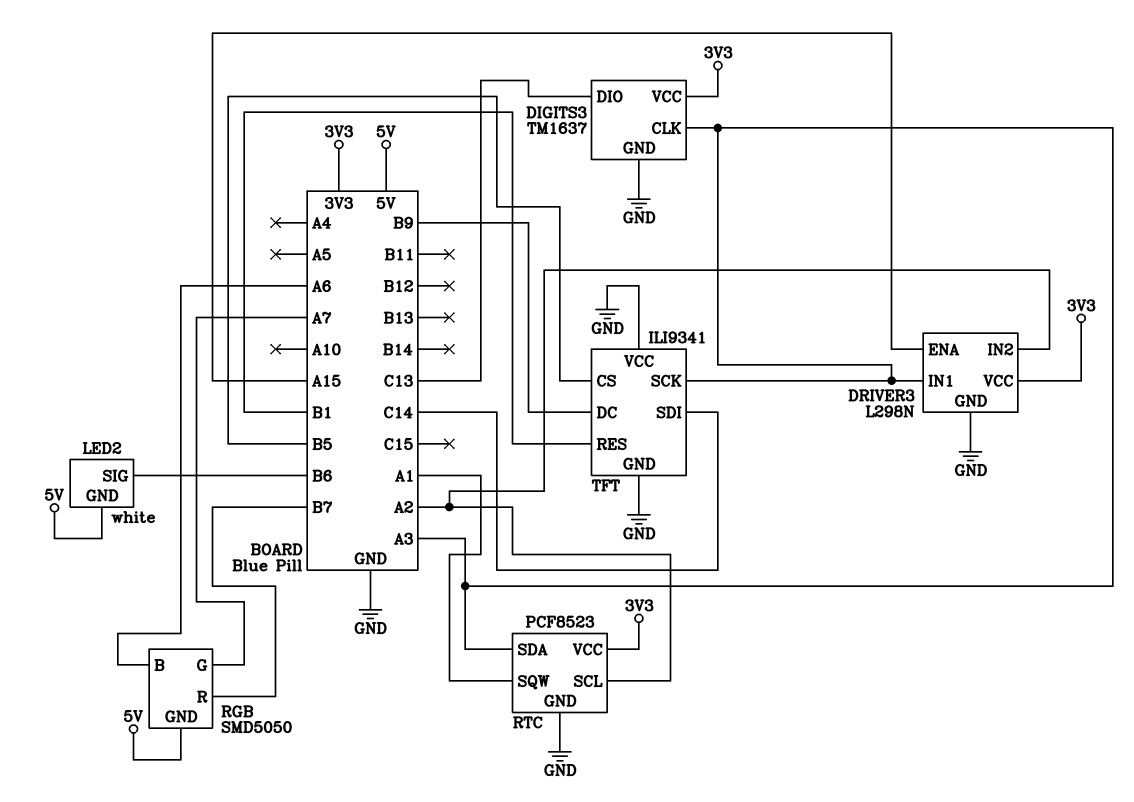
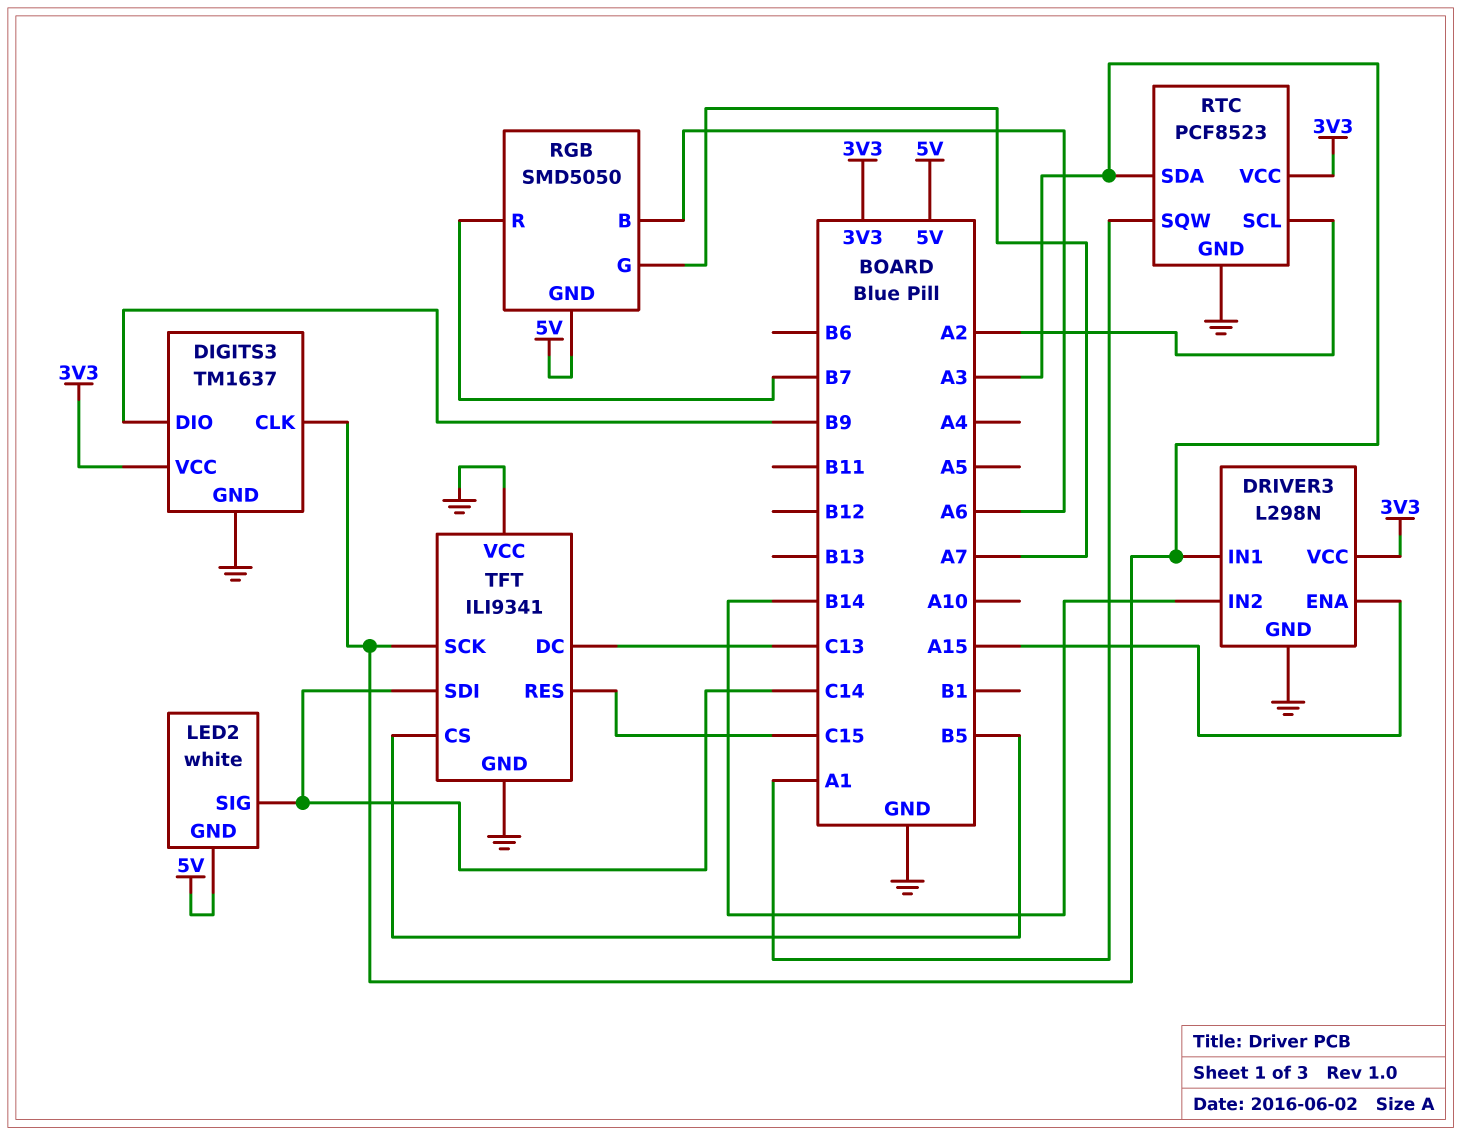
DIGITS3 pin DIO: C13 -> B9
DRIVER3 pin IN2: A2 -> B14
LED2 pin SIG: B6 -> C14
TFT pin DC: B9 -> C13
TFT pin RES: B1 -> C15

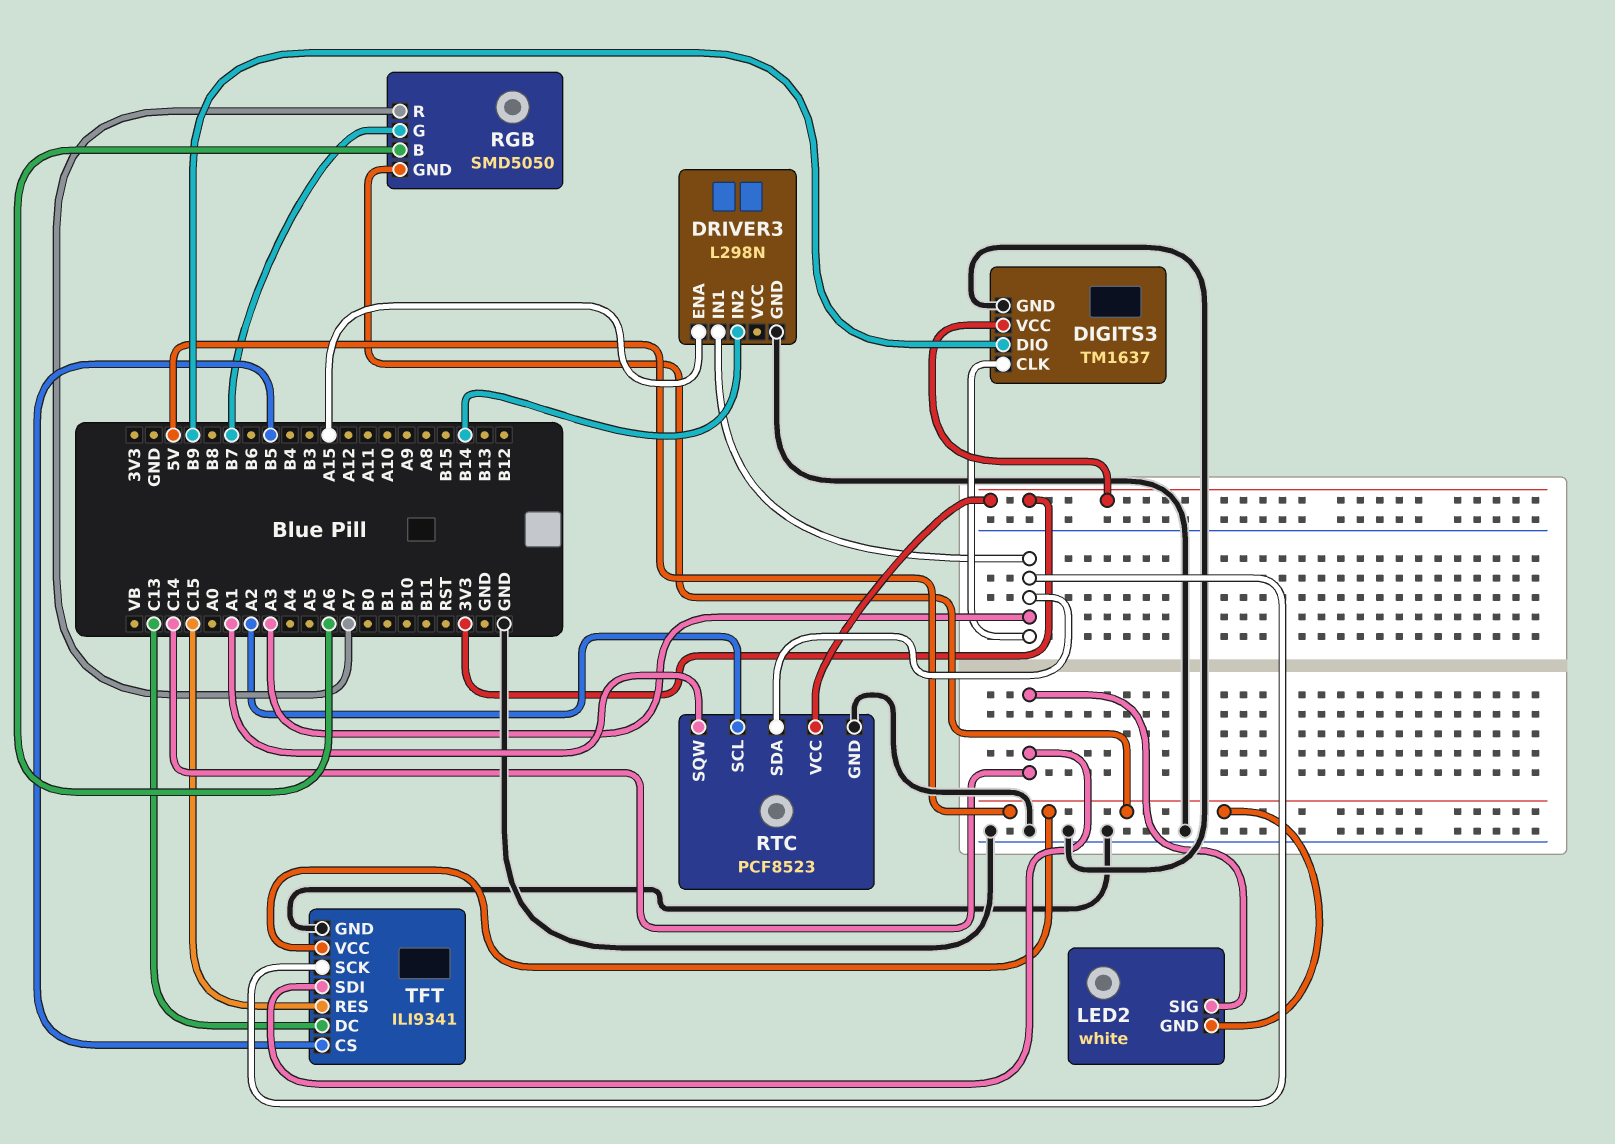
DRIVER3 pin VCC: 3V3 -> none
RGB pin G: A7 -> B7
RGB pin R: B7 -> A7
TFT pin VCC: GND -> 5V

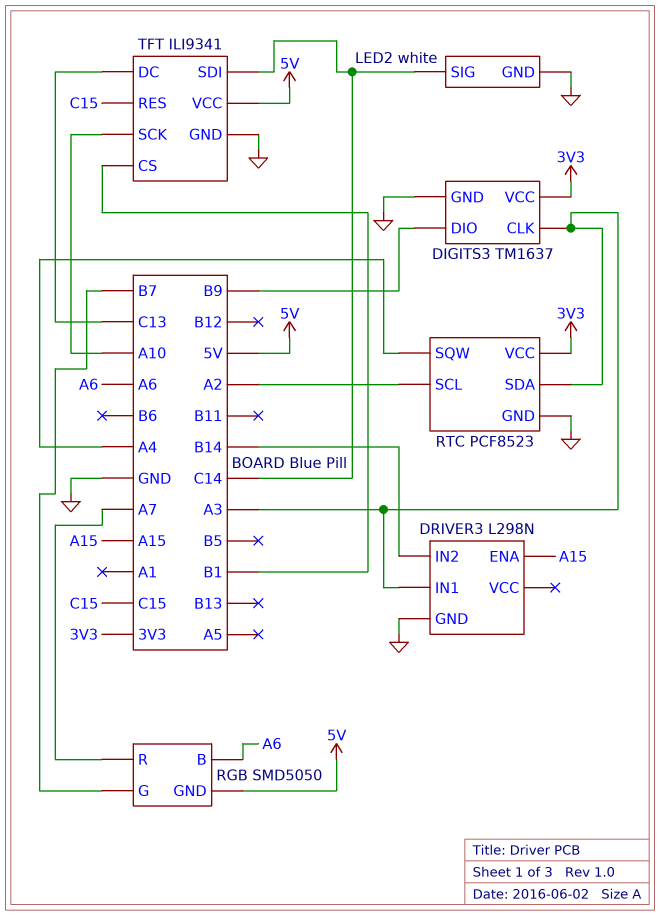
LED2 pin GND: 5V -> GND
RTC pin SQW: A1 -> A4
TFT pin CS: B5 -> B1
TFT pin SCK: A3 -> A10

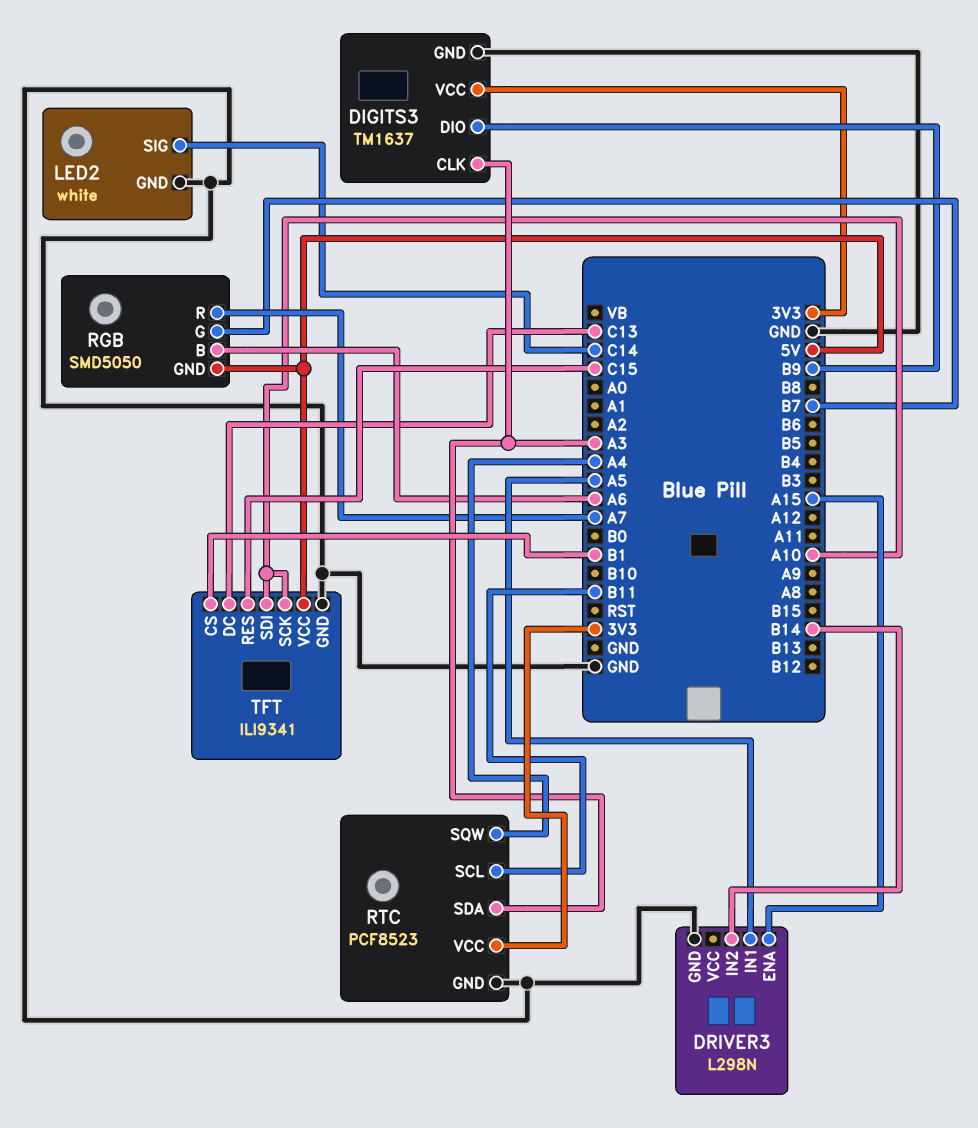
DRIVER3 pin IN1: A3 -> A5
RTC pin SCL: A2 -> B11
TFT pin SDI: C14 -> A10

